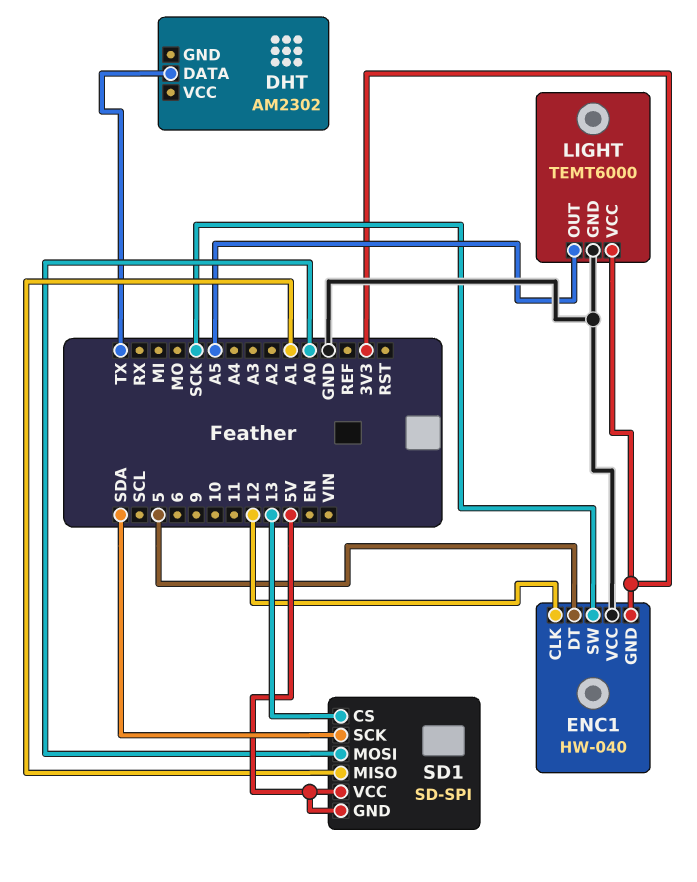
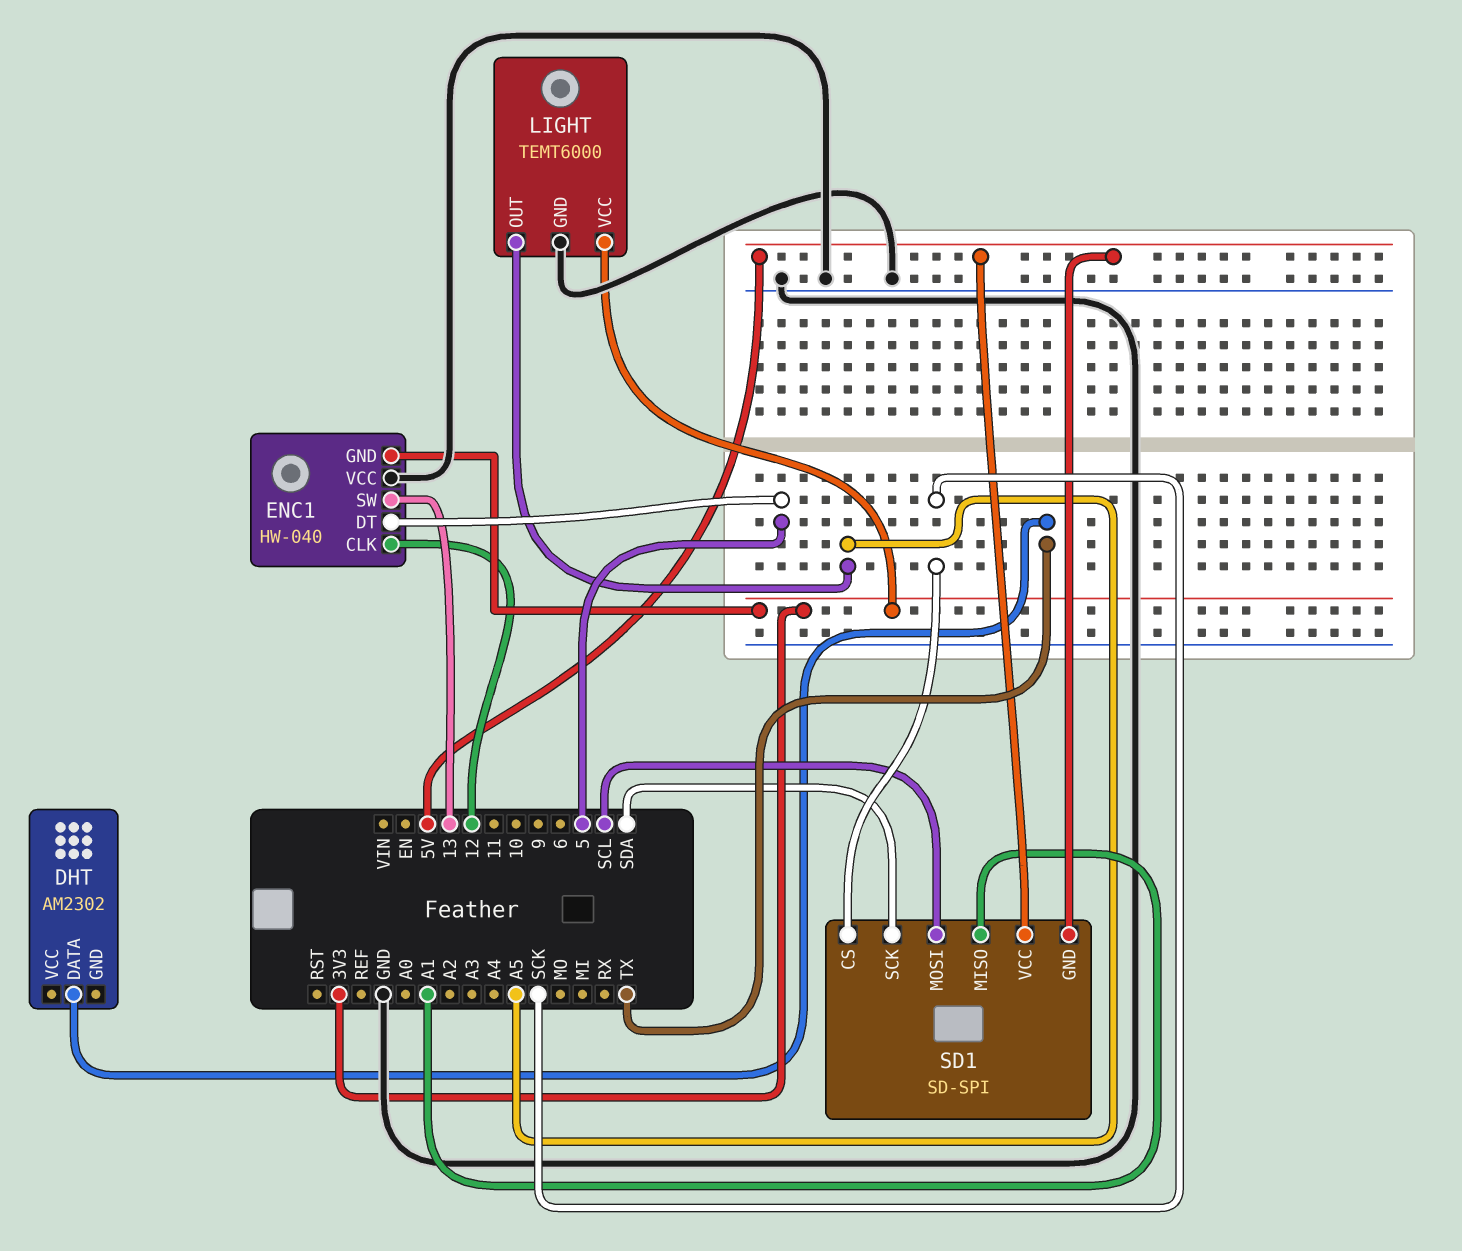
ENC1 pin SW: SCK -> 13
SD1 pin CS: 13 -> SCK
SD1 pin MOSI: A0 -> SCL

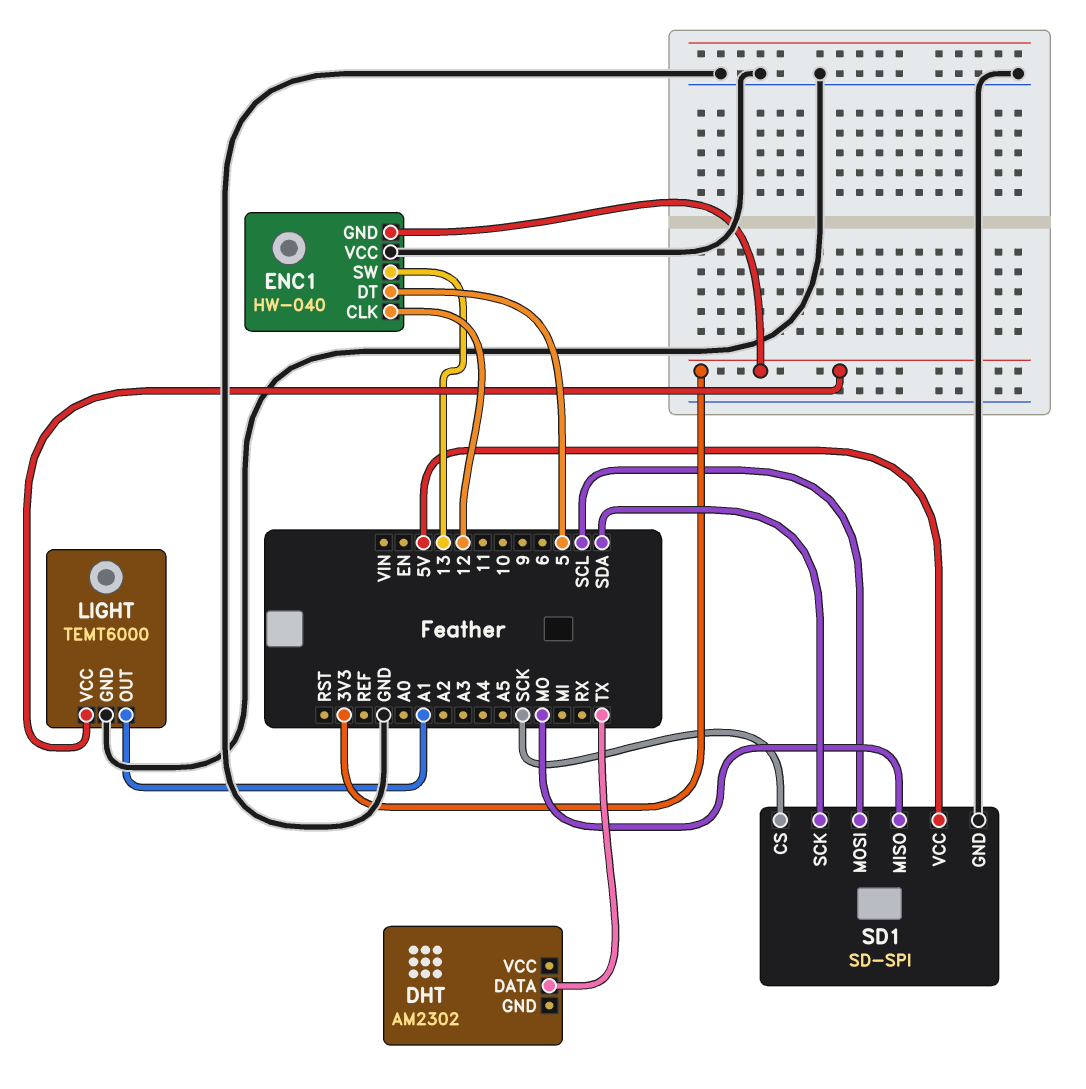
LIGHT pin OUT: A5 -> A1
SD1 pin GND: 5V -> GND
SD1 pin MISO: A1 -> MO

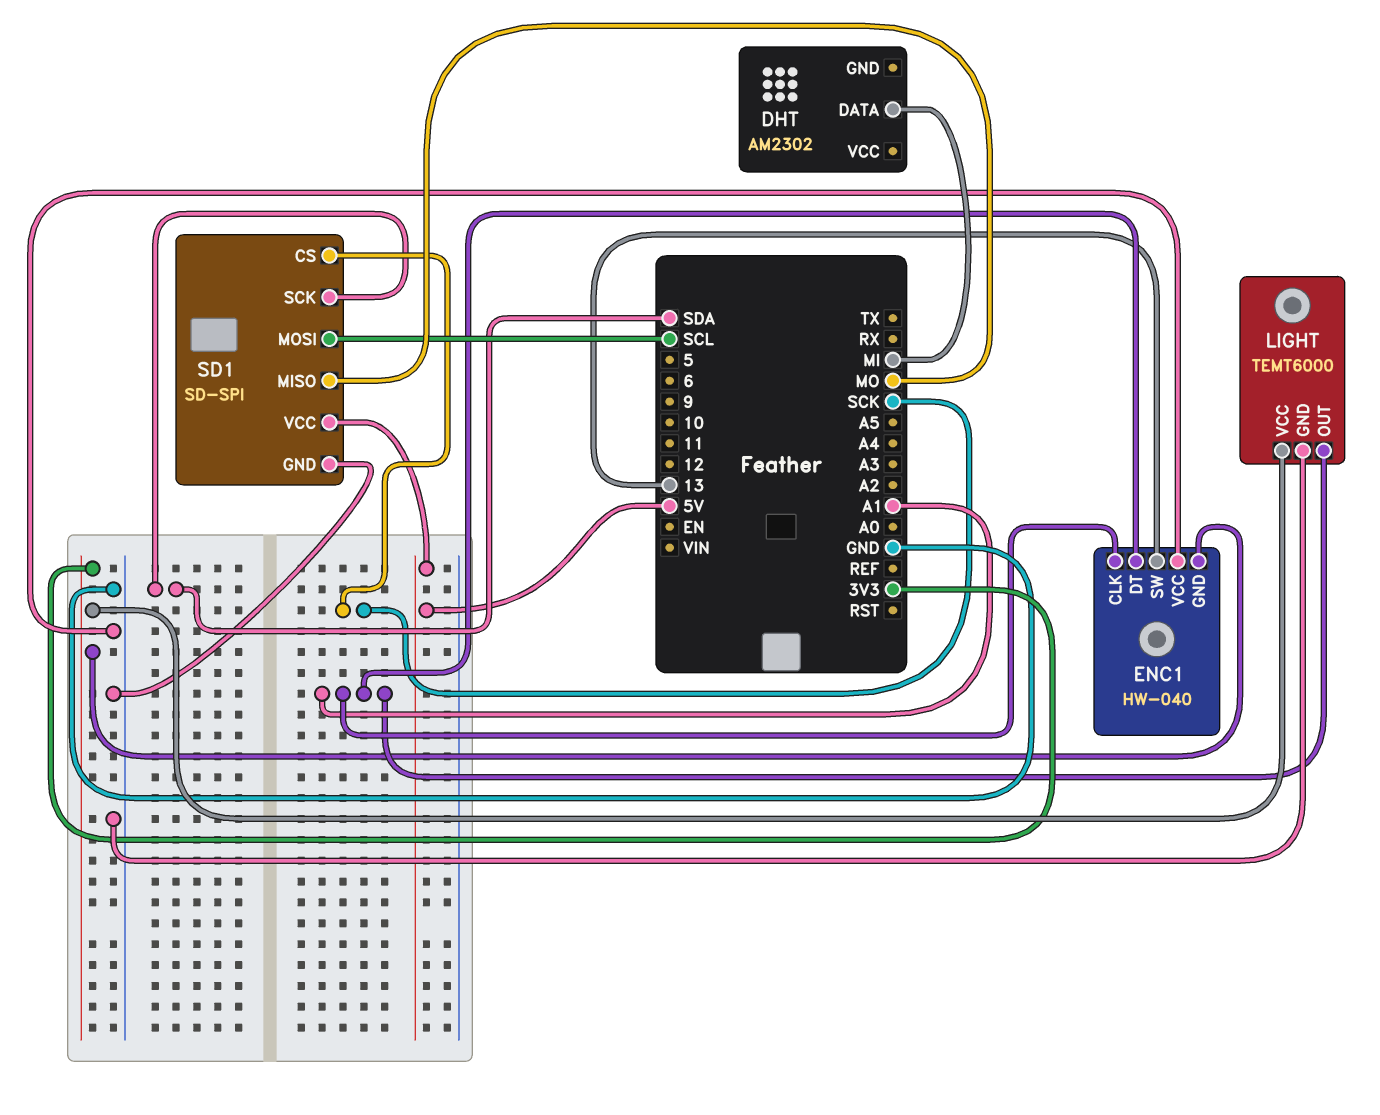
DHT pin DATA: TX -> MI
ENC1 pin CLK: 12 -> A1
ENC1 pin DT: 5 -> A1

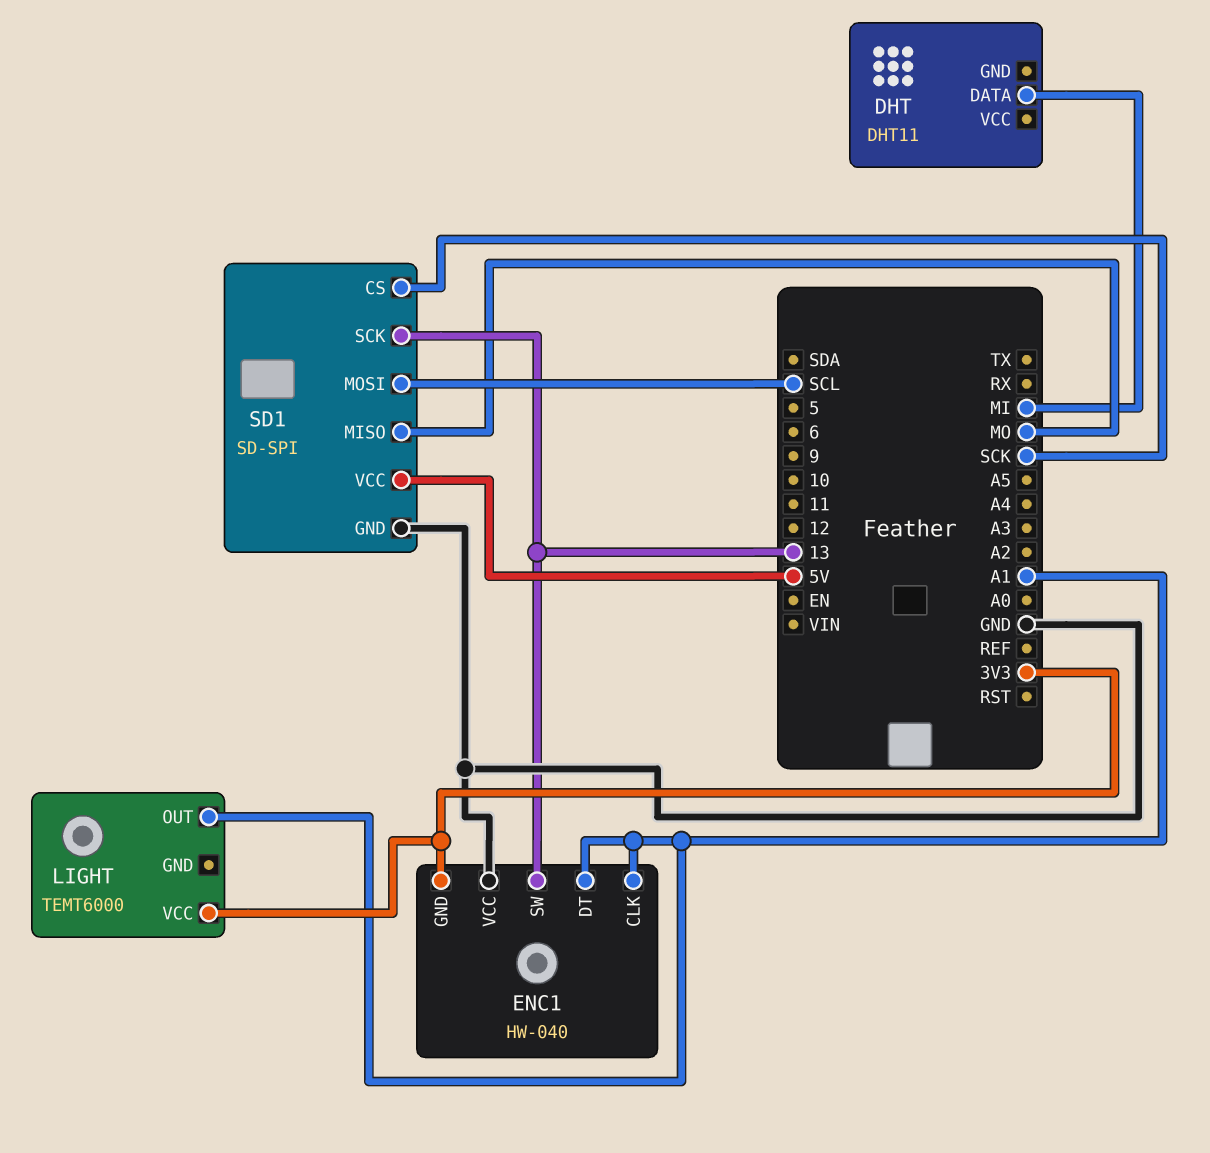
DHT: AM2302 -> DHT11
LIGHT pin GND: GND -> none
SD1 pin SCK: SDA -> 13

